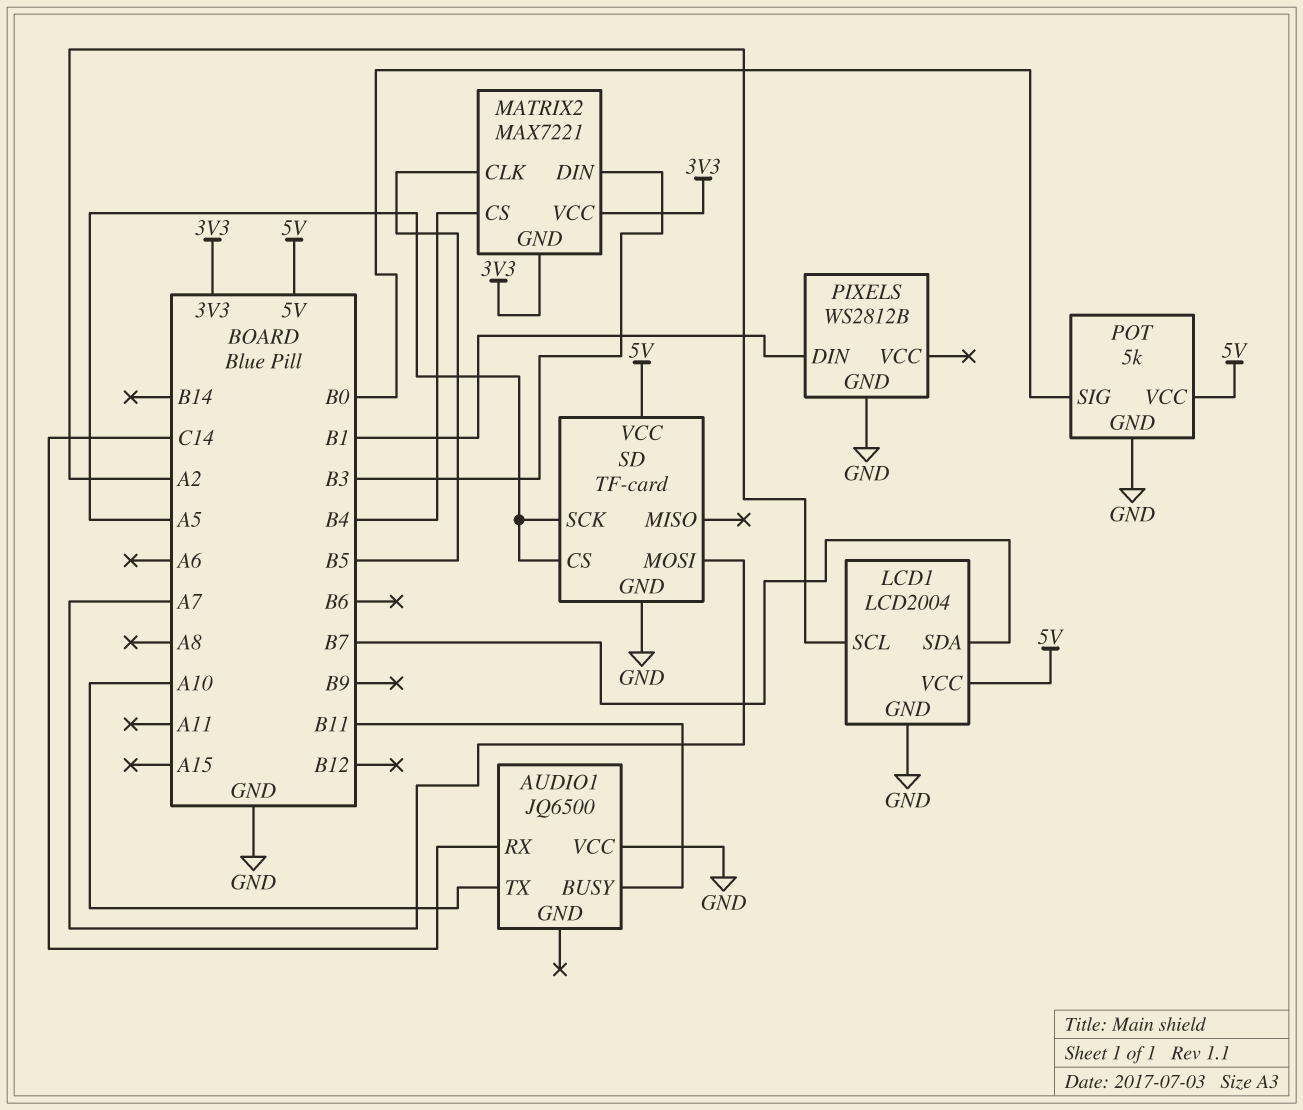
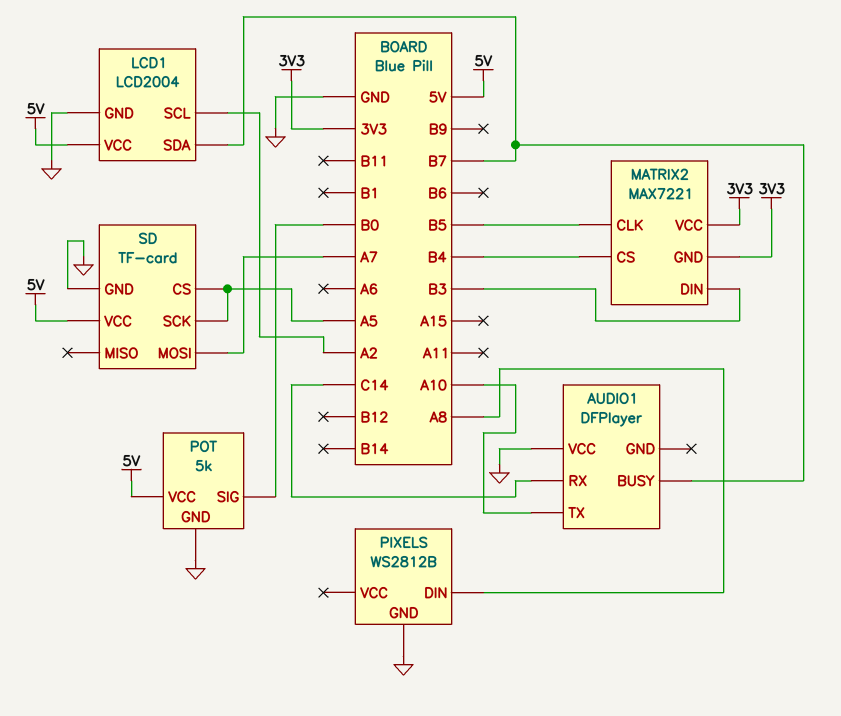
AUDIO1: JQ6500 -> DFPlayer
AUDIO1 pin BUSY: B11 -> B7
PIXELS pin DIN: B1 -> A8

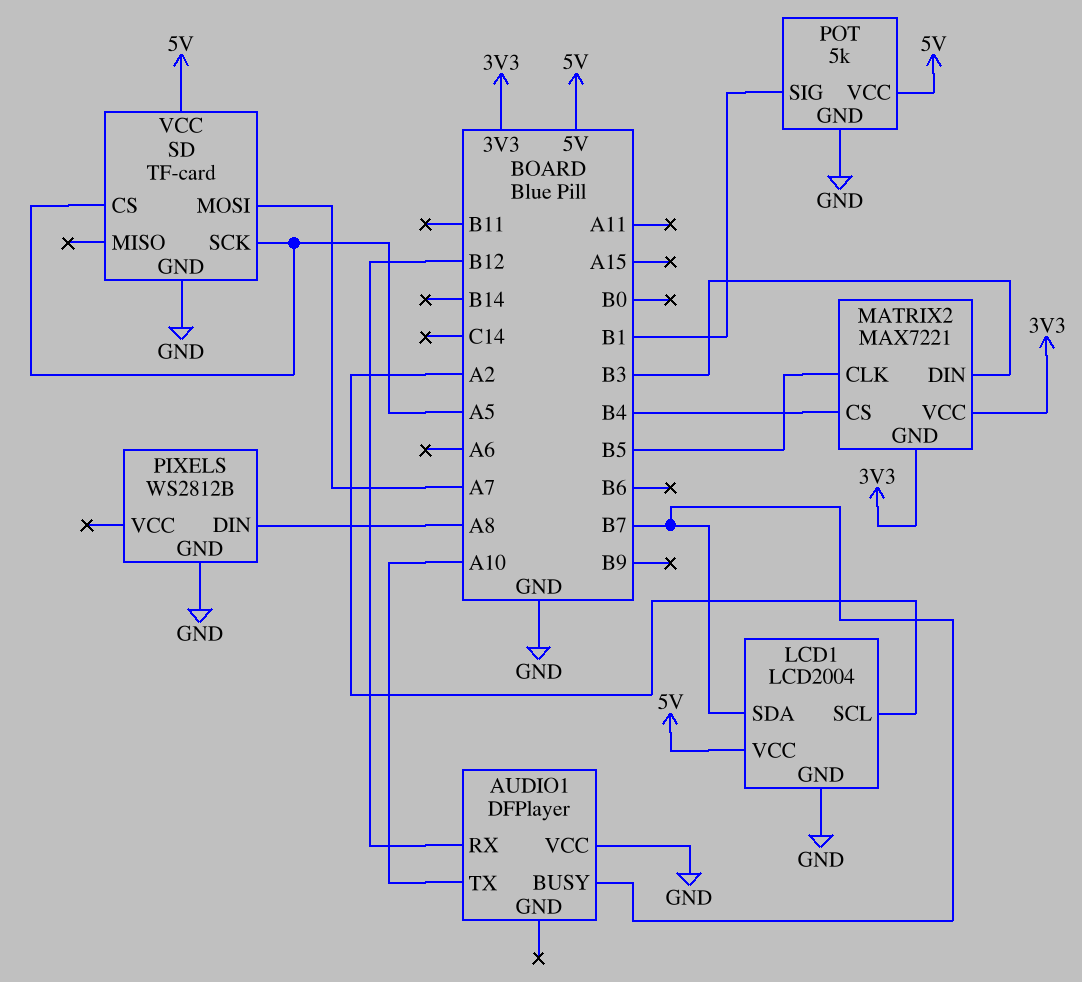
AUDIO1 pin RX: C14 -> B12
POT pin SIG: B0 -> B1

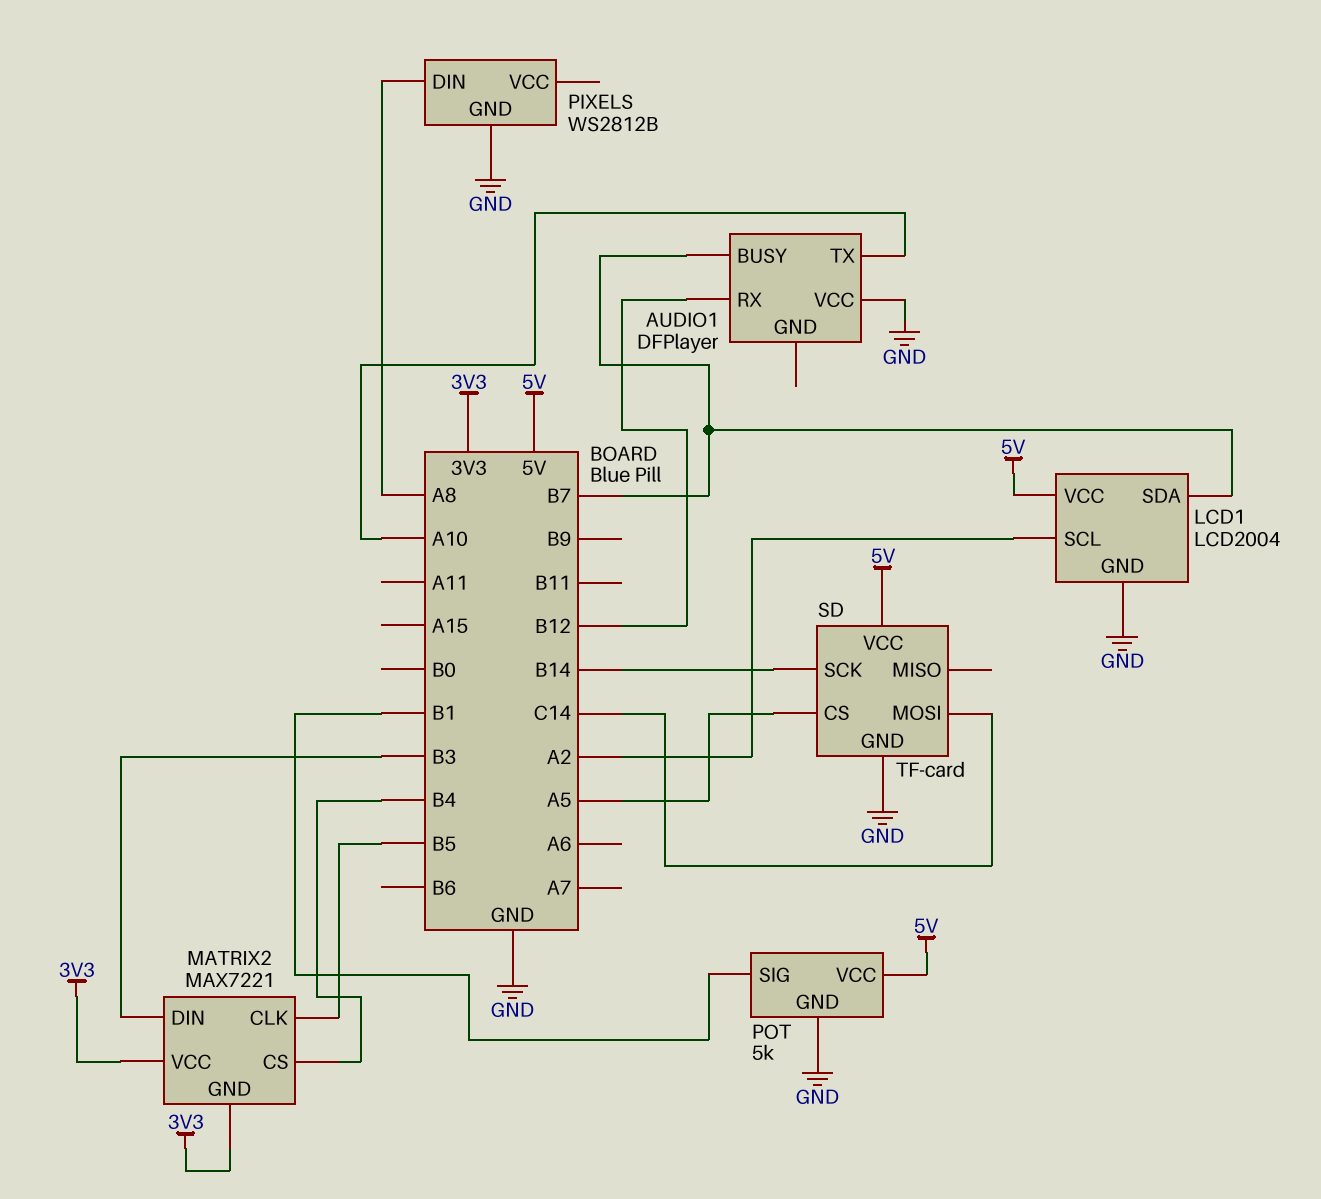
SD pin MOSI: A7 -> C14
SD pin SCK: A5 -> B14

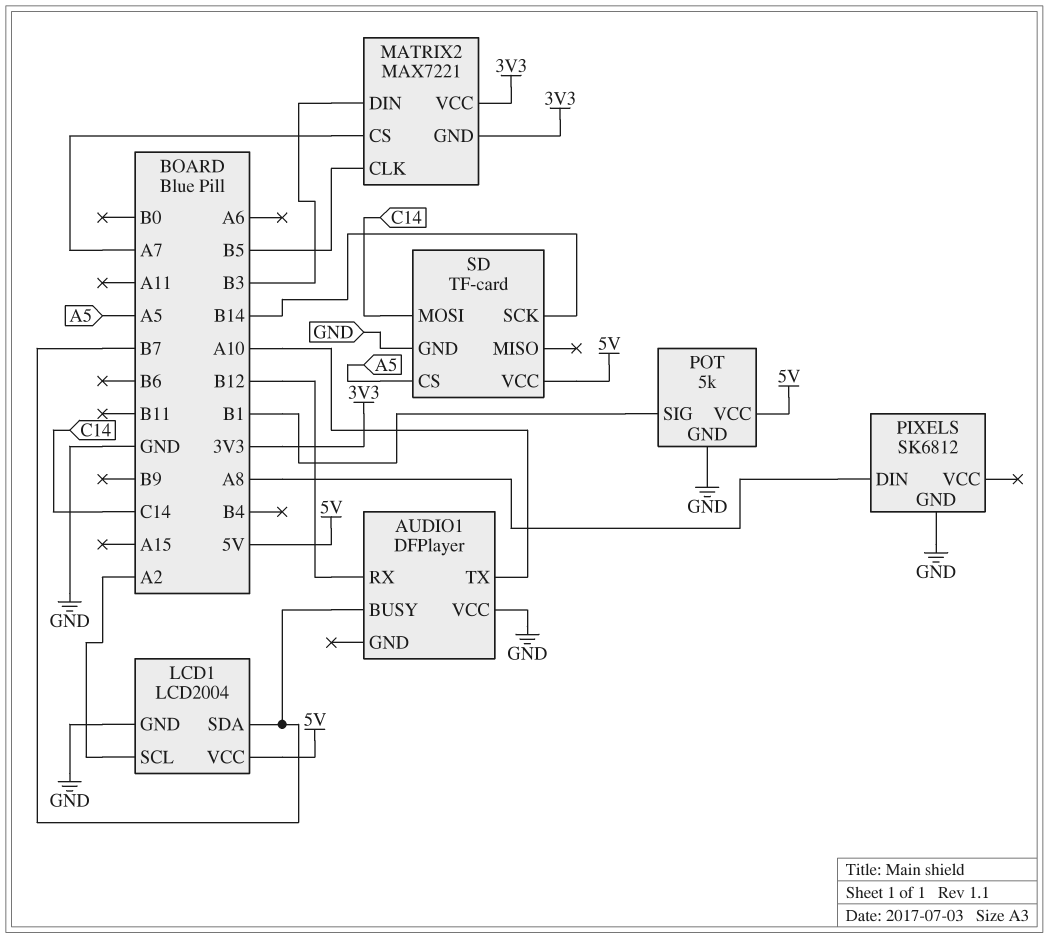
MATRIX2 pin CS: B4 -> A7
PIXELS: WS2812B -> SK6812

